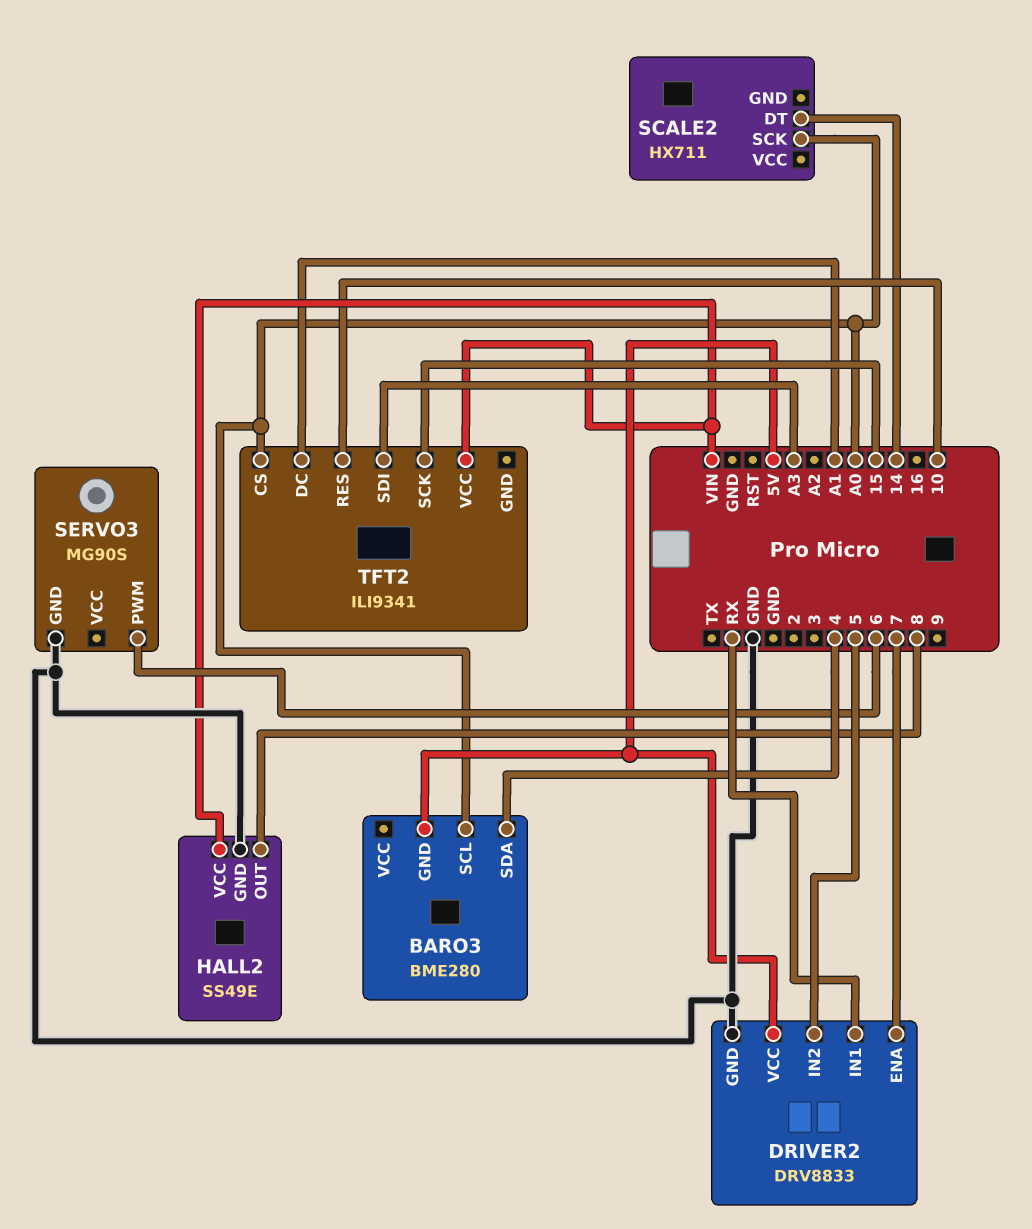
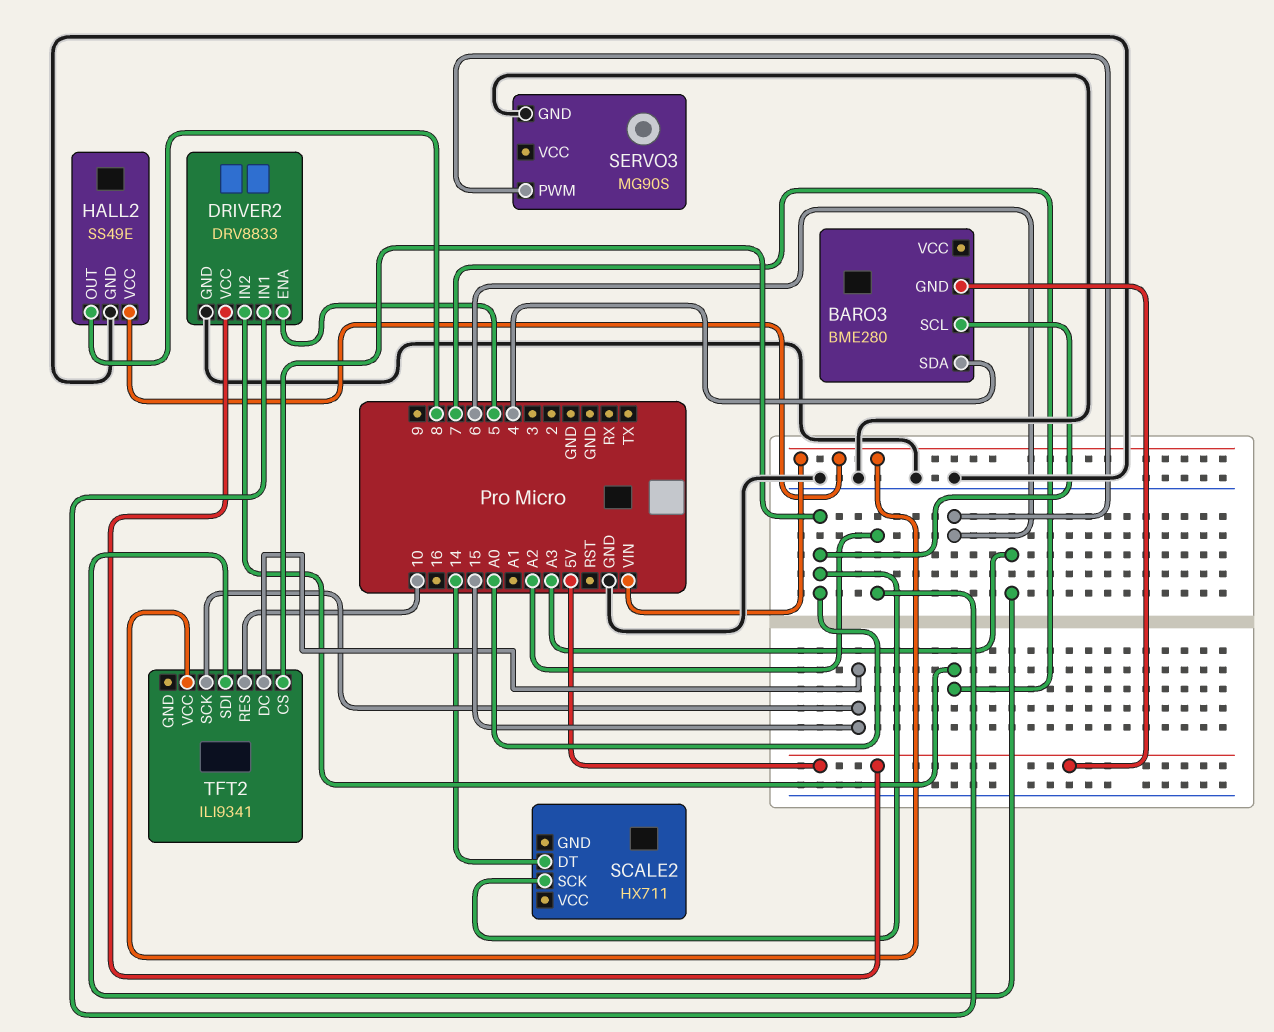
DRIVER2 pin ENA: 7 -> 5
DRIVER2 pin IN1: RX -> A2
DRIVER2 pin IN2: 5 -> 7
TFT2 pin DC: A1 -> 15

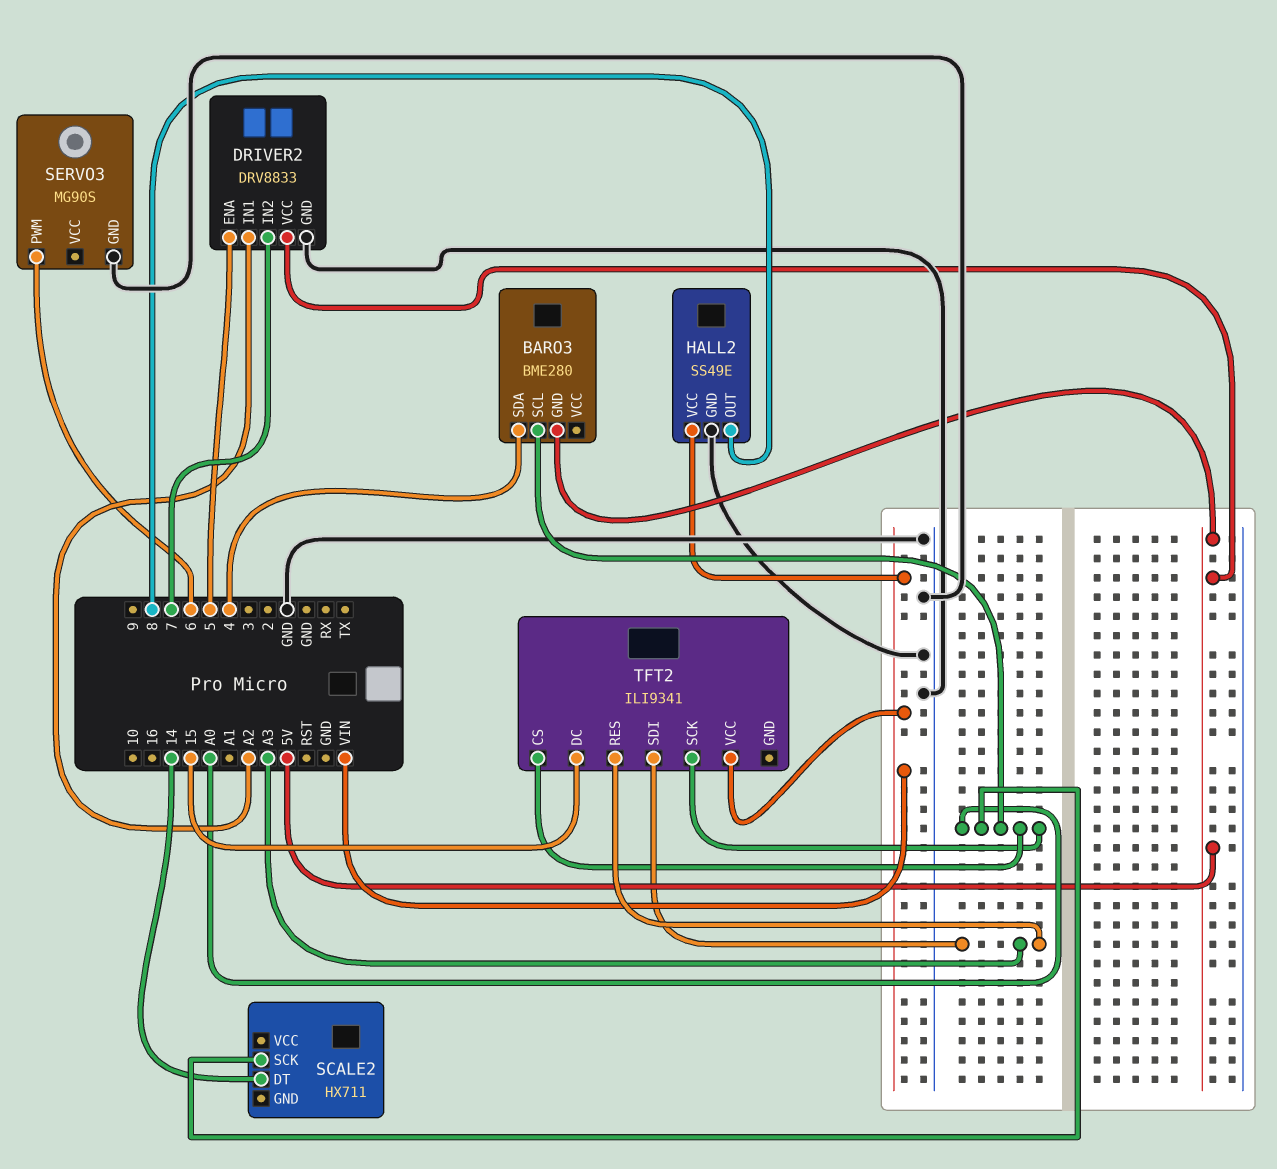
TFT2 pin RES: 10 -> A3
TFT2 pin SCK: 15 -> A0

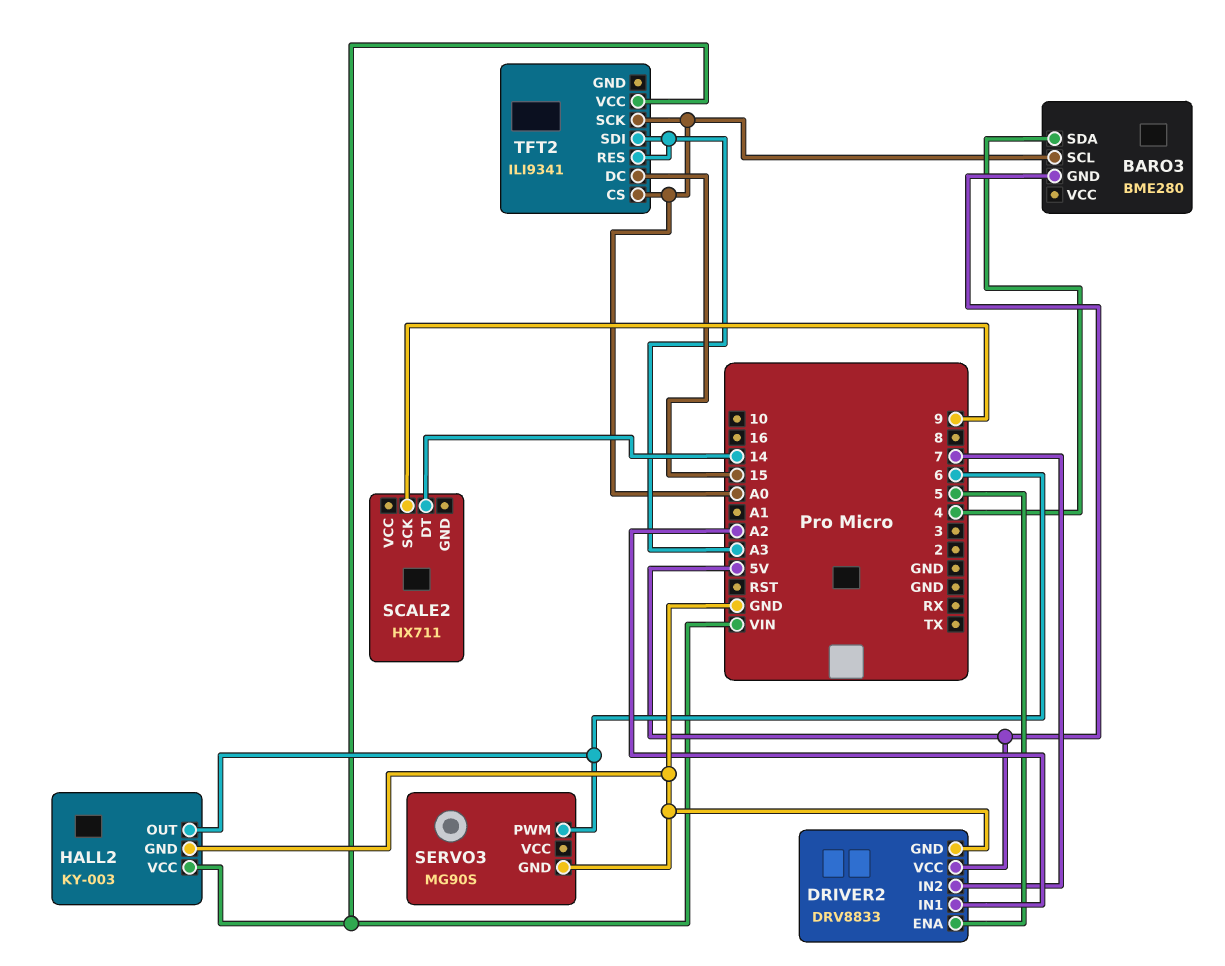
HALL2: SS49E -> KY-003
HALL2 pin OUT: 8 -> 6
SCALE2 pin SCK: A0 -> 9

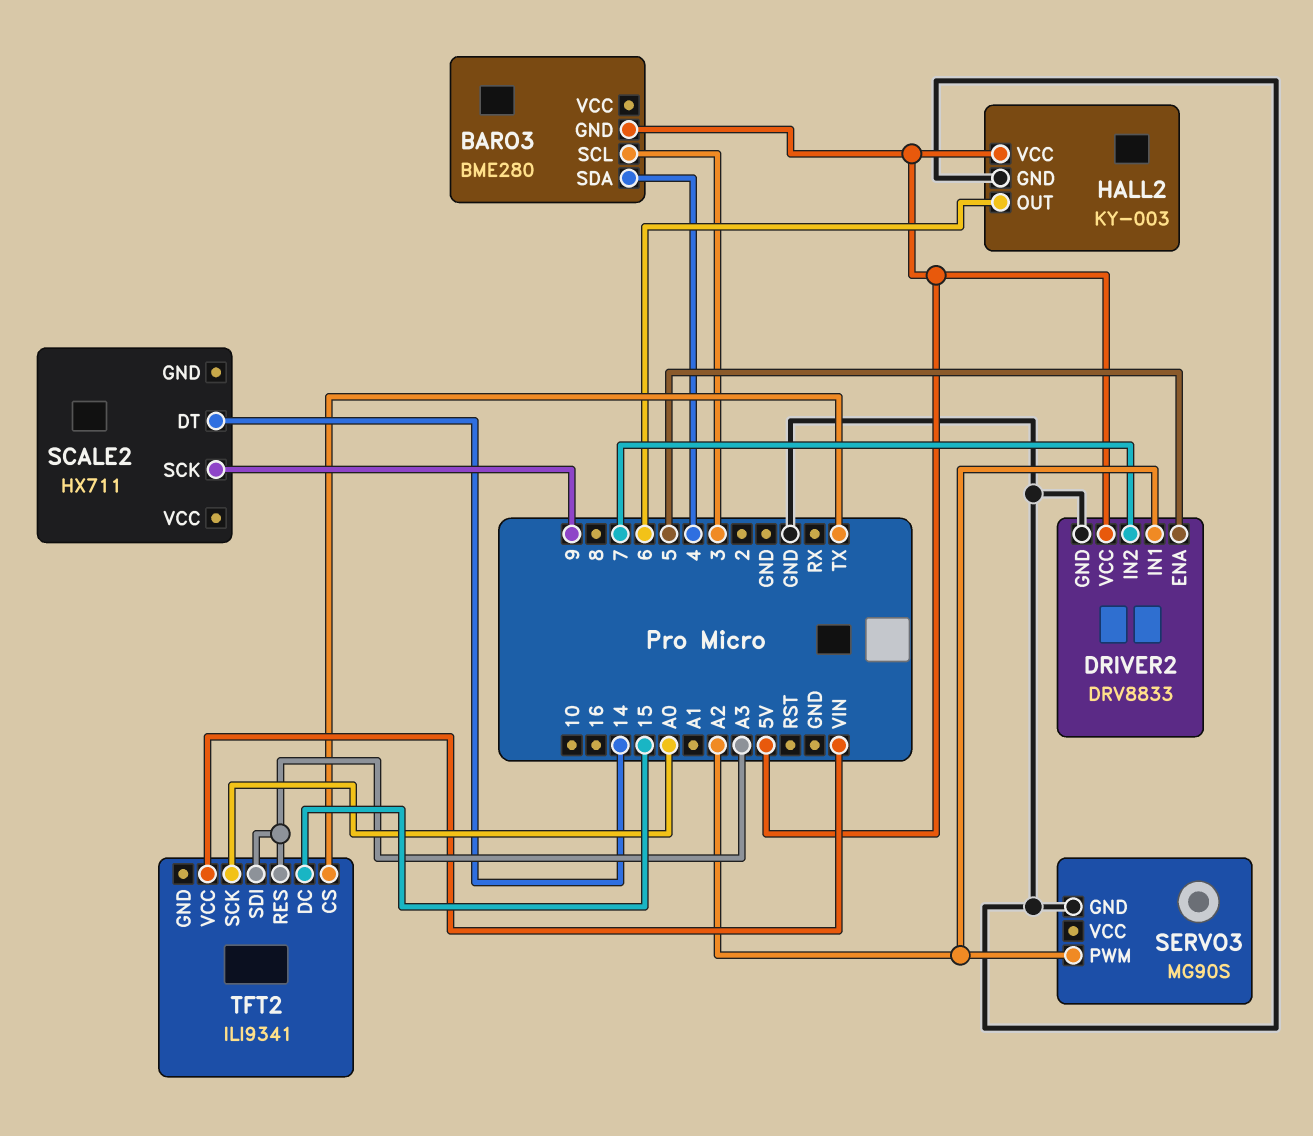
BARO3 pin SCL: A0 -> 3
HALL2 pin VCC: VIN -> 5V
SERVO3 pin PWM: 6 -> A2
TFT2 pin CS: A0 -> TX

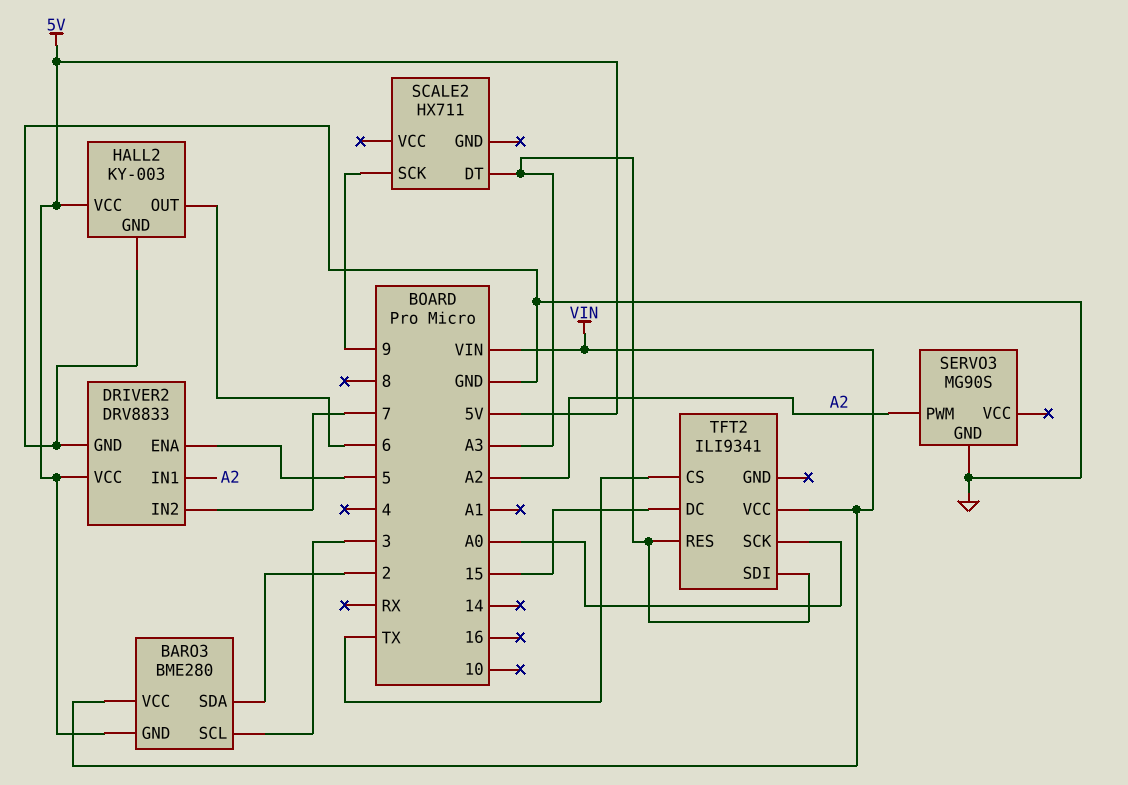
BARO3 pin SDA: 4 -> 2
BARO3 pin VCC: none -> VIN
SCALE2 pin DT: 14 -> A3

